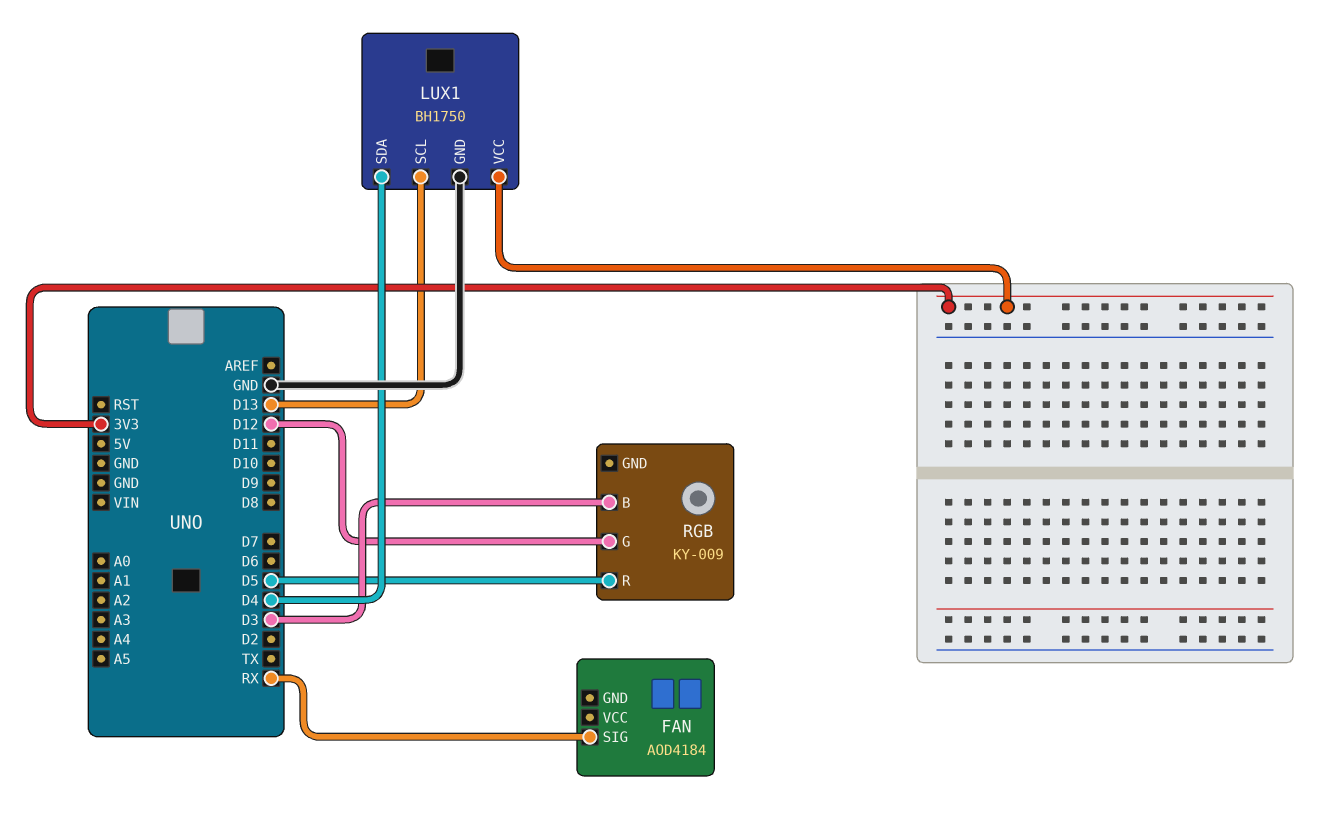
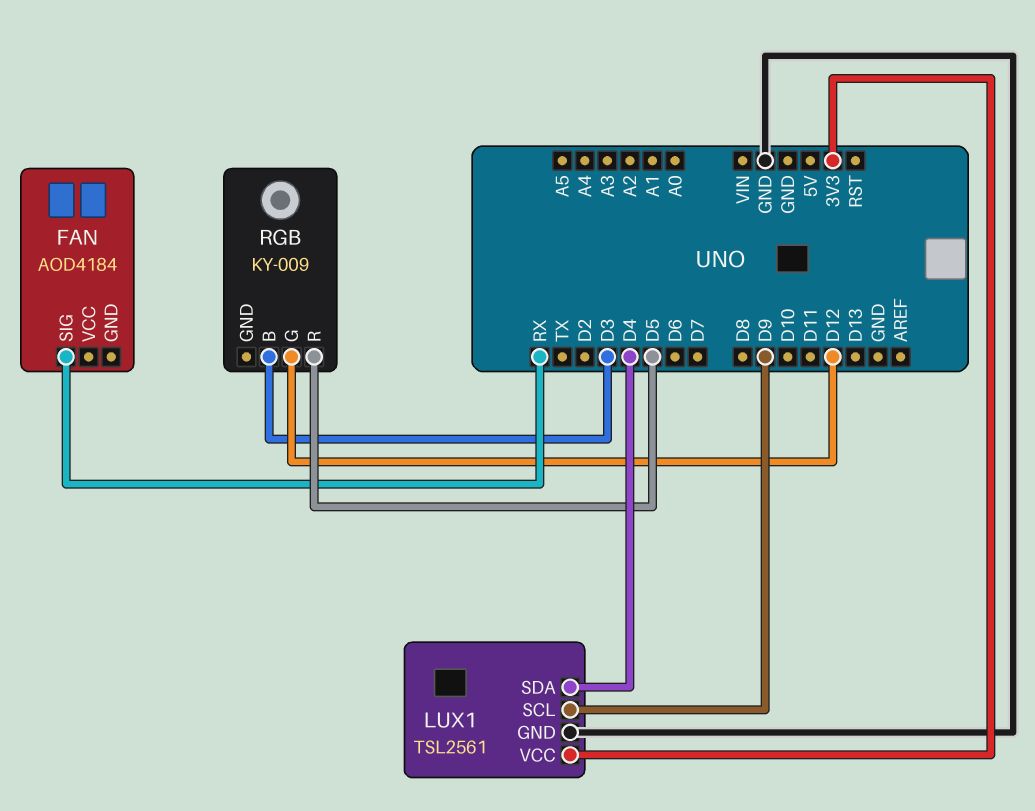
LUX1: BH1750 -> TSL2561
LUX1 pin SCL: D13 -> D9

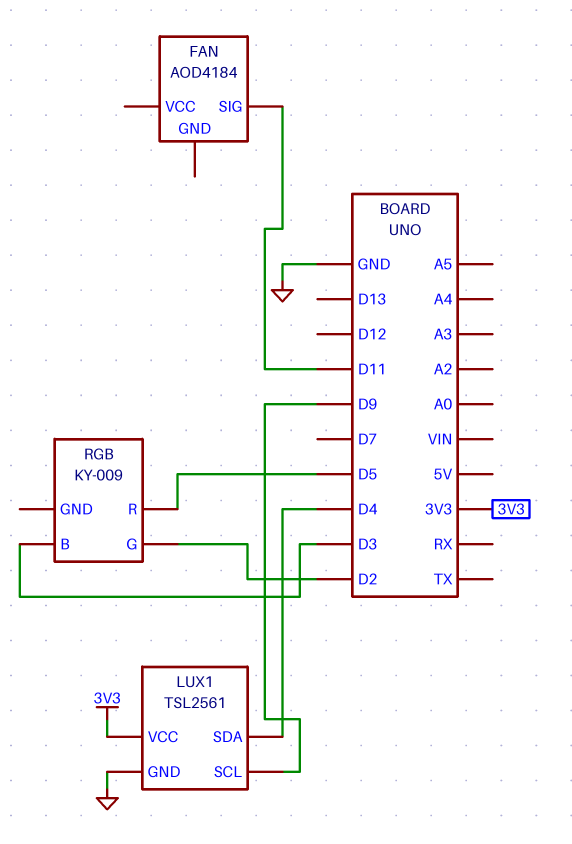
FAN pin SIG: RX -> D11
RGB pin G: D12 -> D2

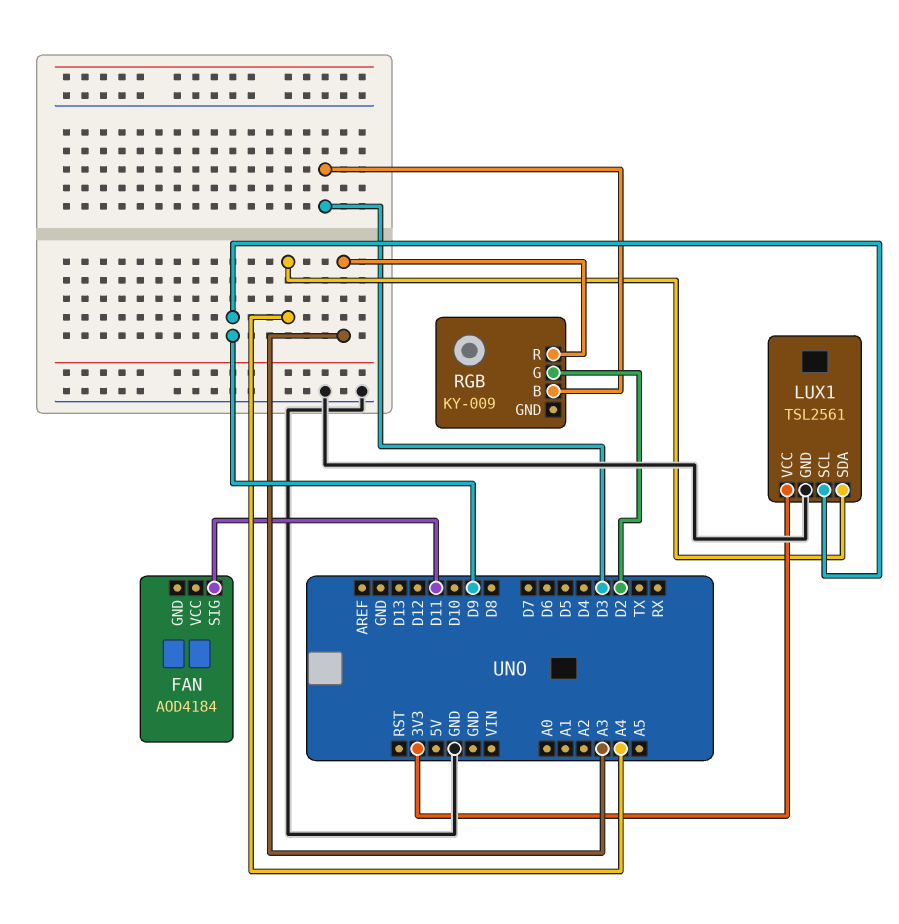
LUX1 pin SDA: D4 -> A4
RGB pin R: D5 -> A3

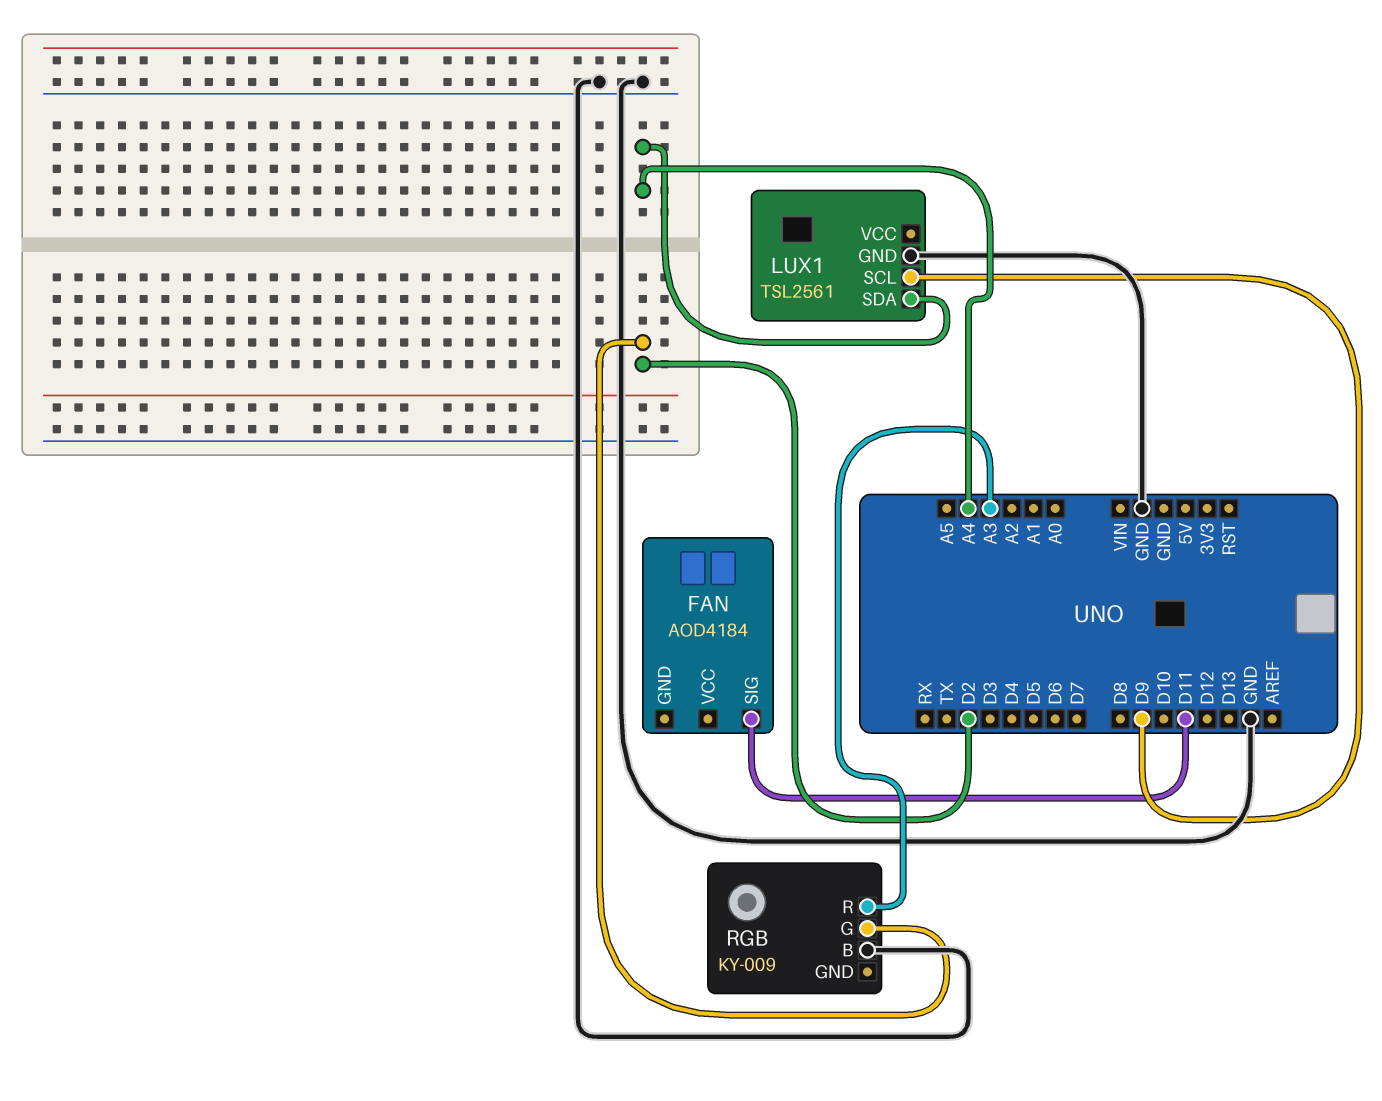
LUX1 pin VCC: 3V3 -> none
RGB pin B: D3 -> GND

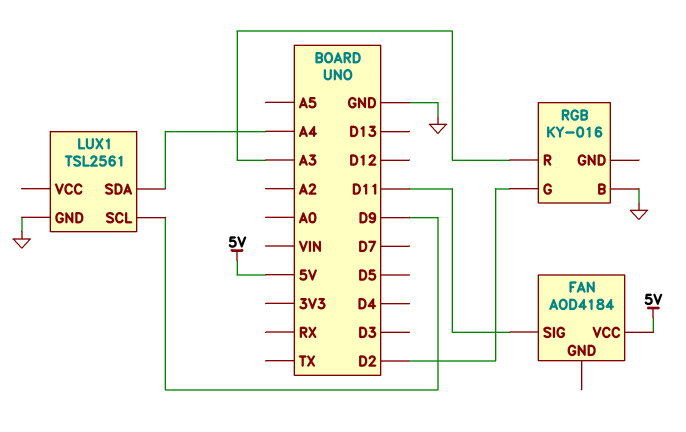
FAN pin VCC: none -> 5V
RGB: KY-009 -> KY-016

